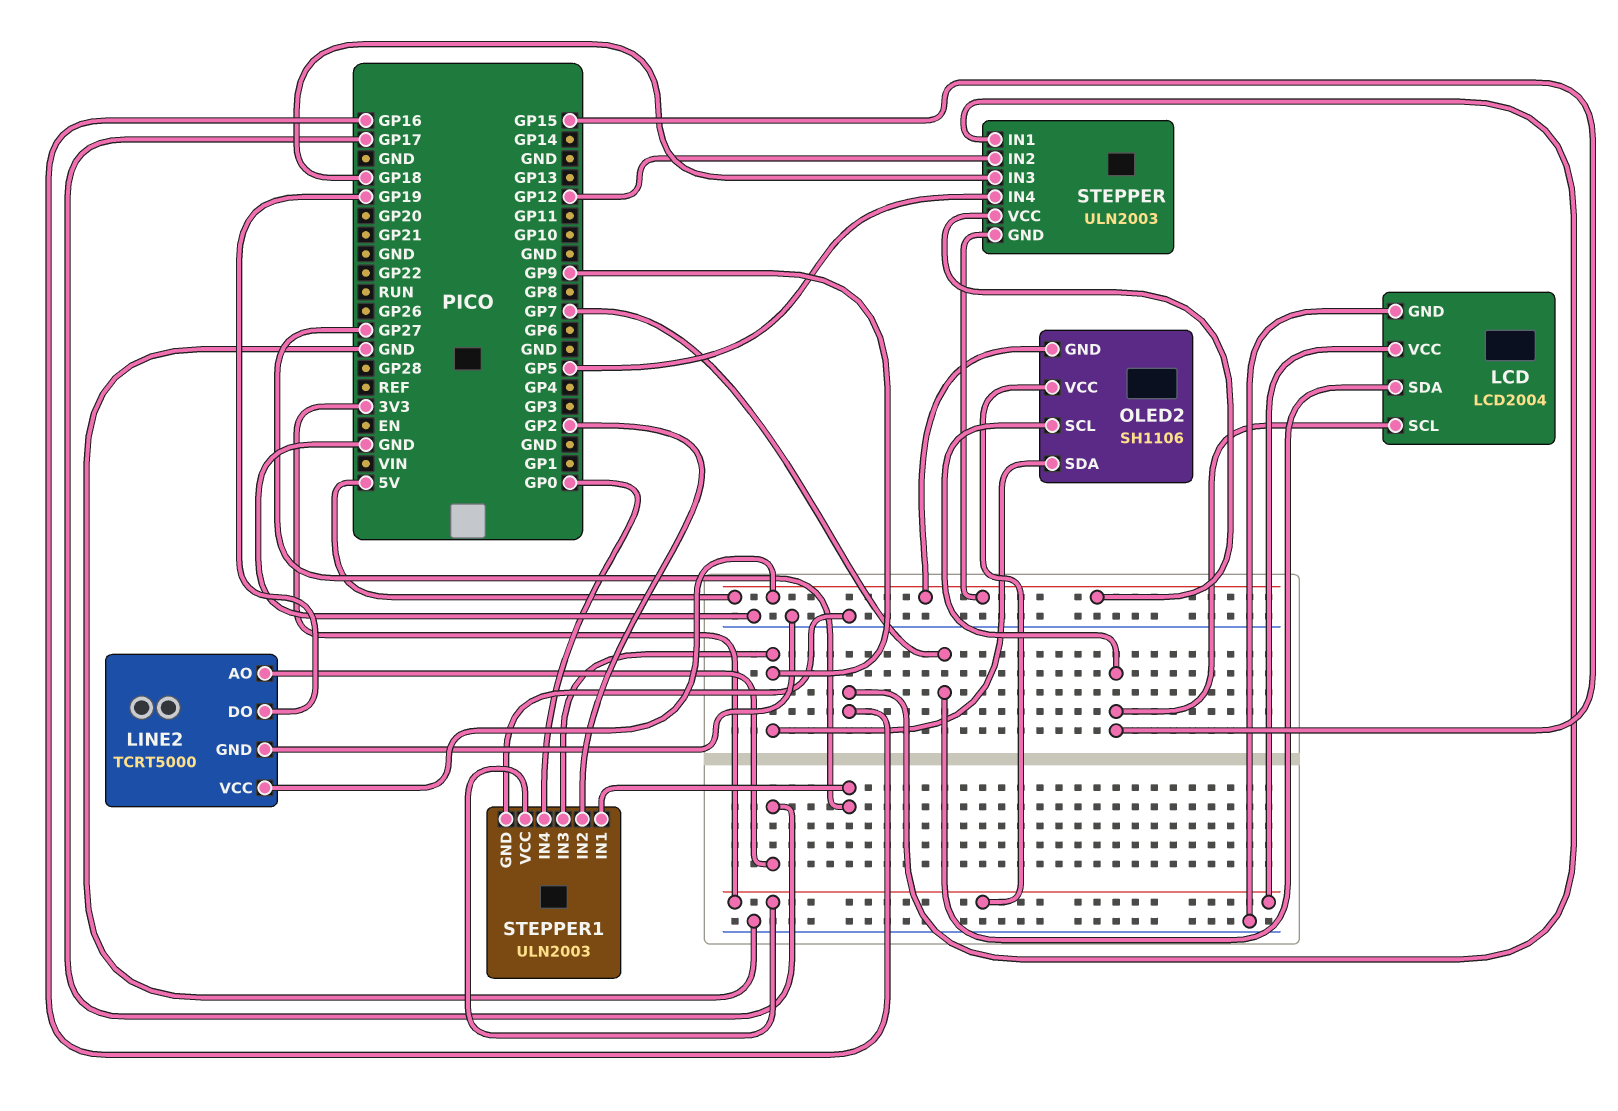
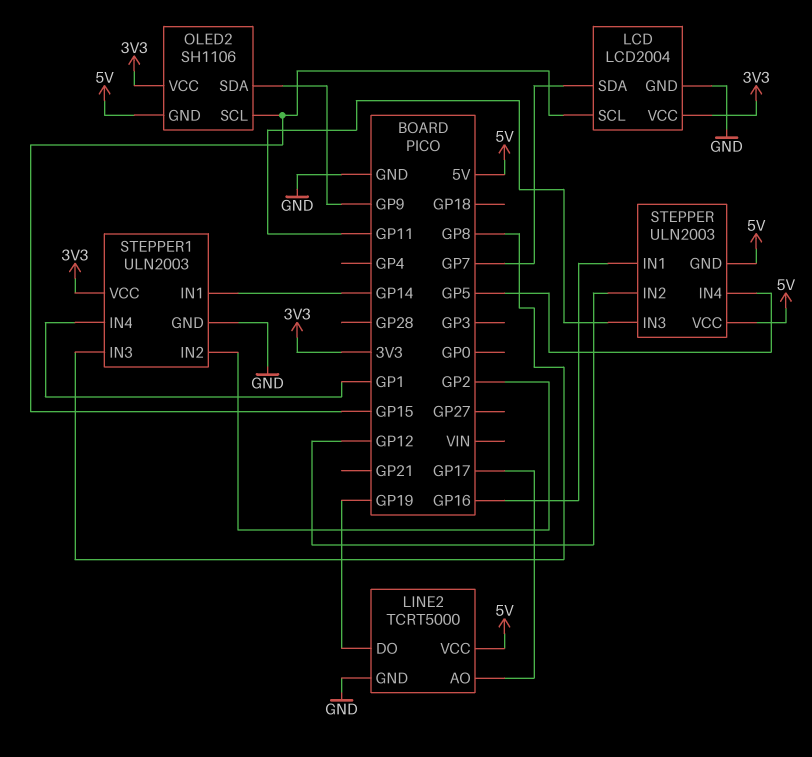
STEPPER pin IN3: GP18 -> GP11
STEPPER1 pin IN1: GP27 -> GP14
STEPPER1 pin IN3: GP9 -> GP8
STEPPER1 pin IN4: GP0 -> GP1

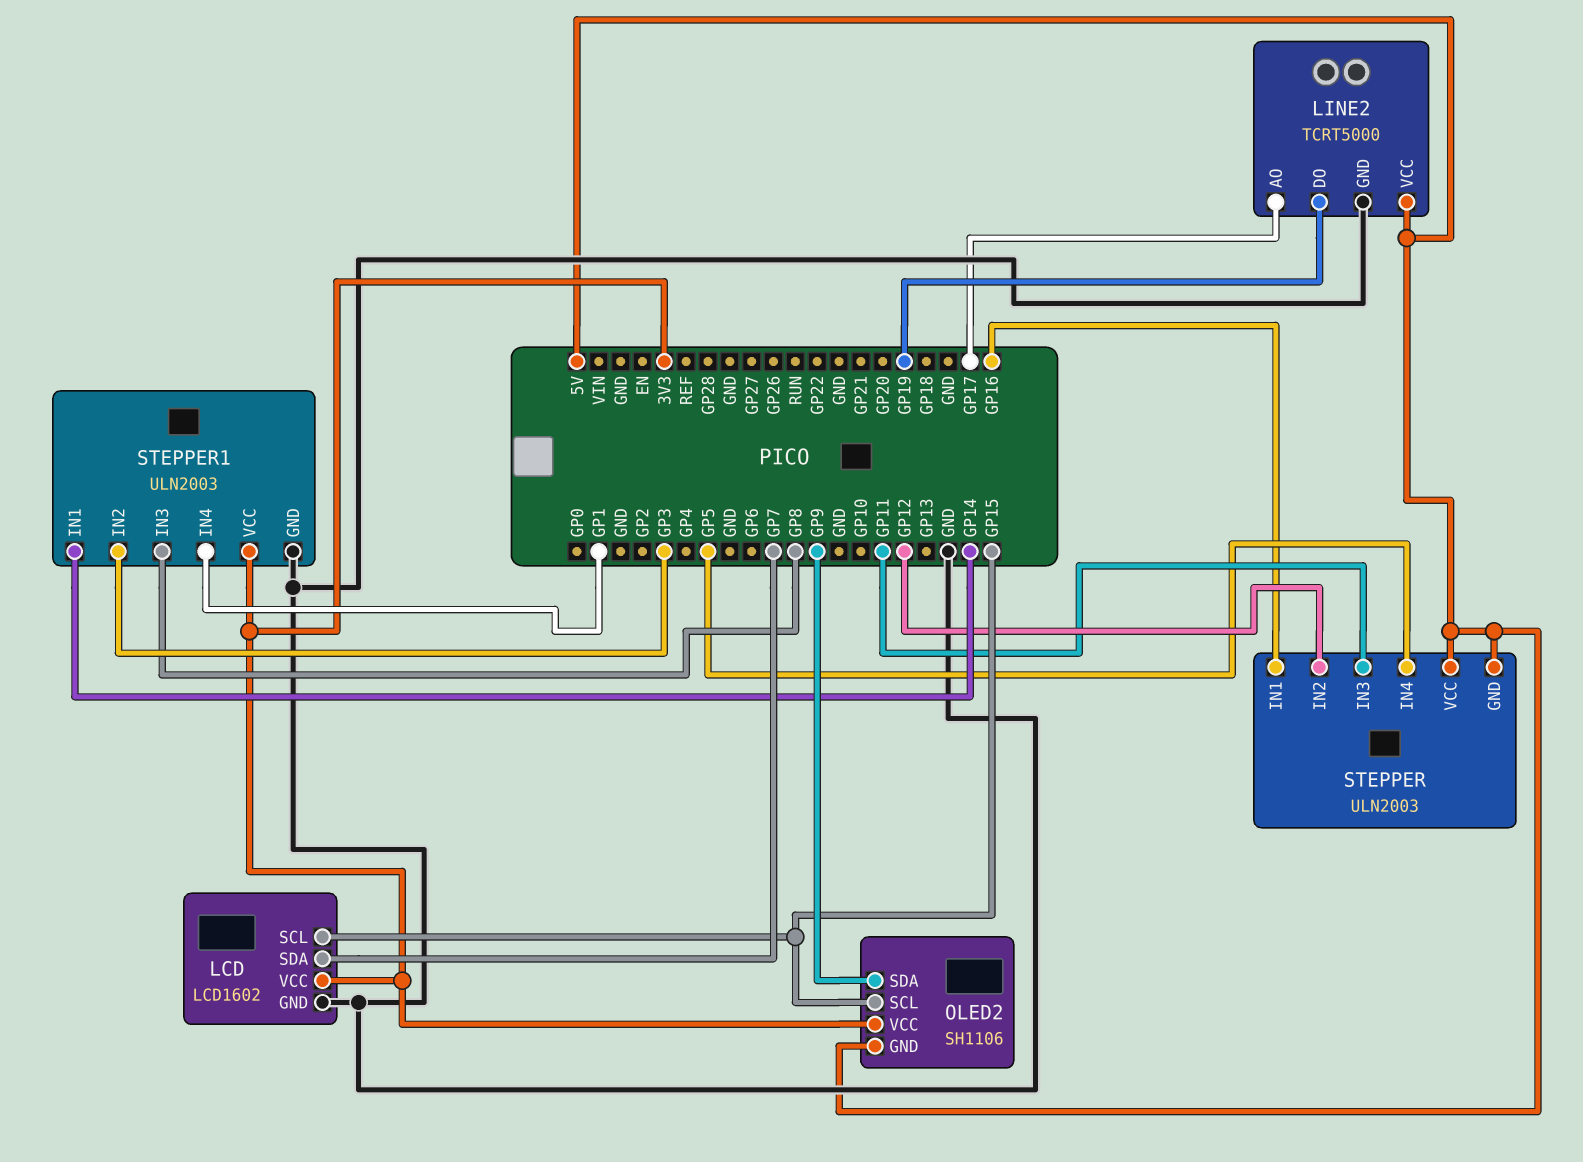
LCD: LCD2004 -> LCD1602
STEPPER1 pin IN2: GP2 -> GP3

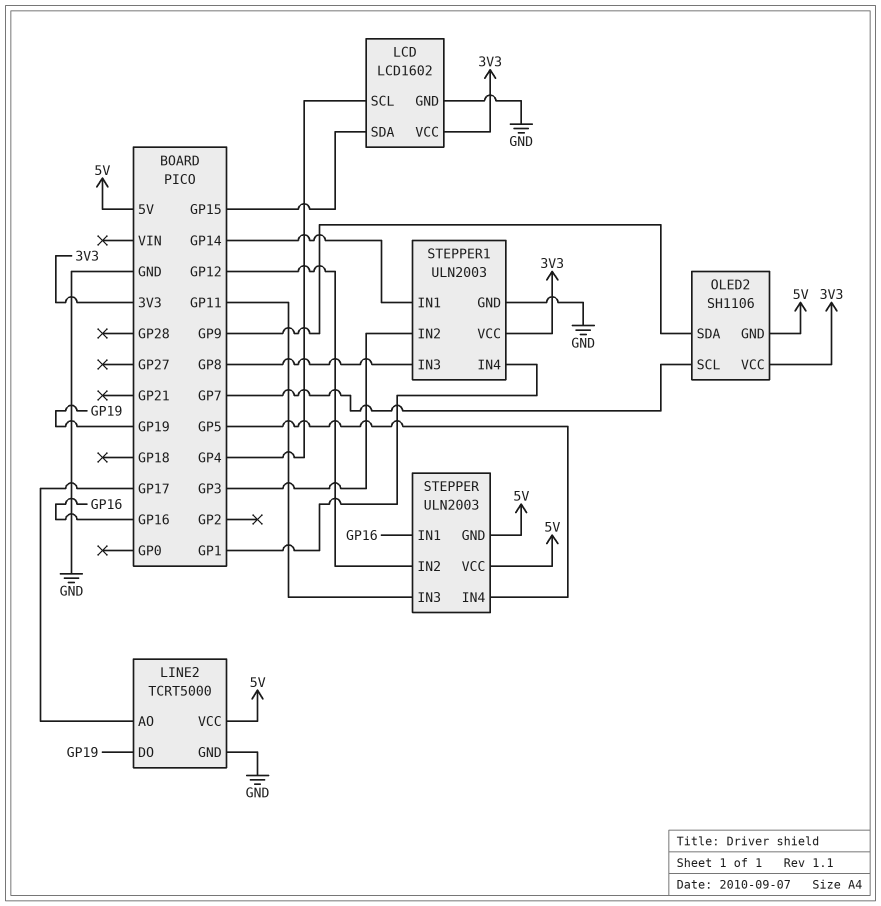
LCD pin SCL: GP15 -> GP4
LCD pin SDA: GP7 -> GP15
OLED2 pin SCL: GP15 -> GP7

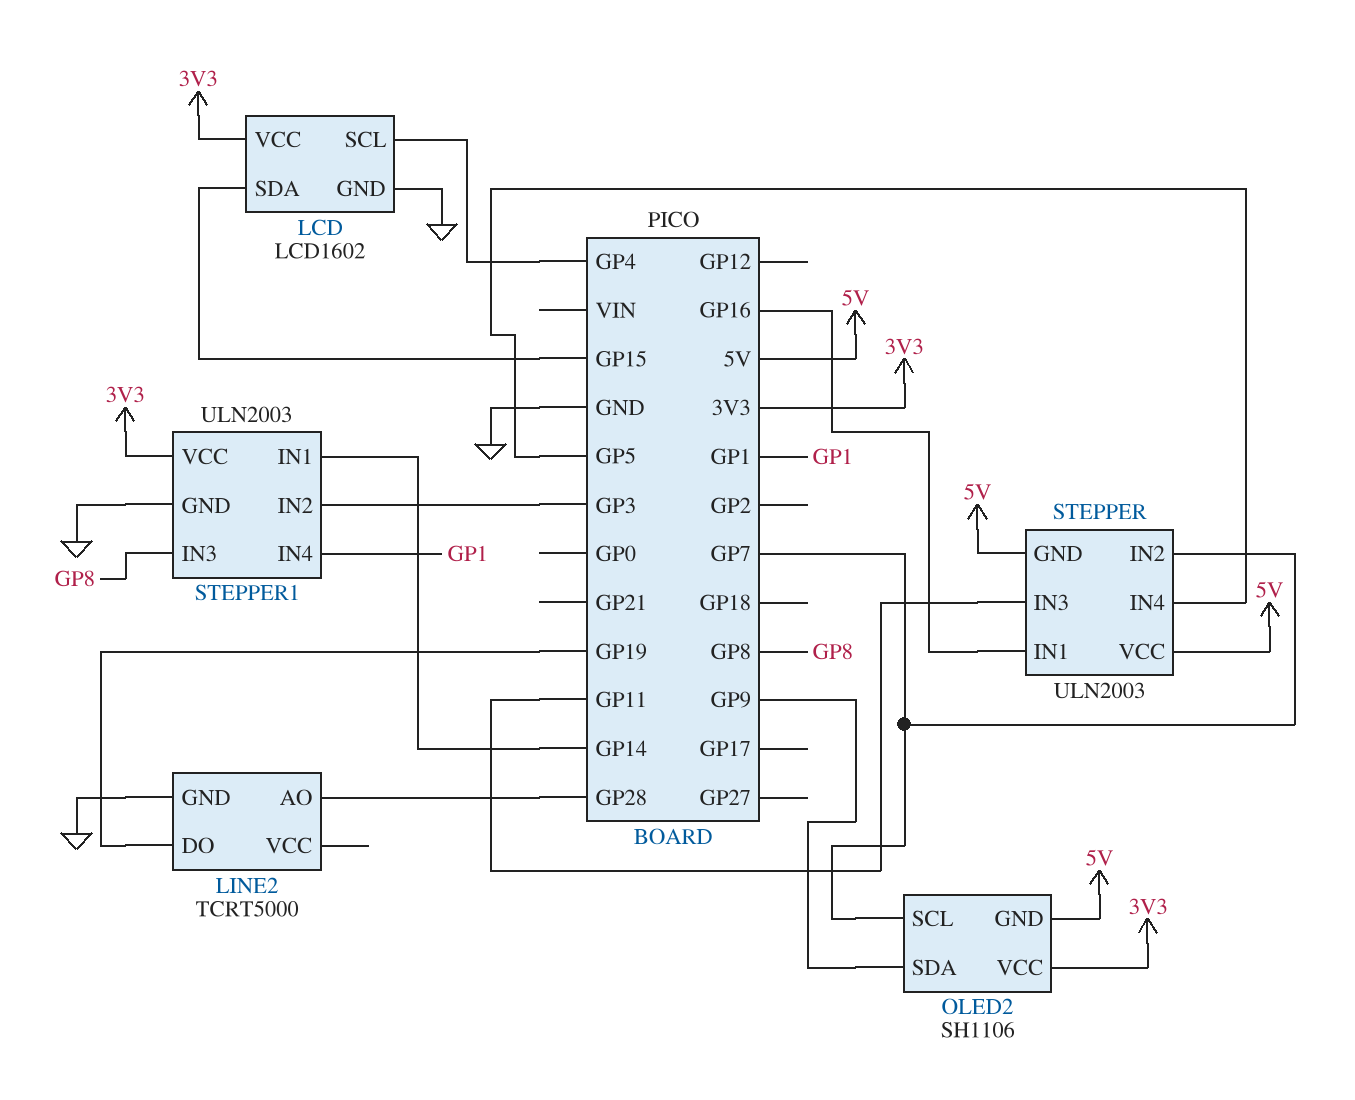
LINE2 pin AO: GP17 -> GP28
LINE2 pin VCC: 5V -> none
STEPPER pin IN2: GP12 -> GP7

